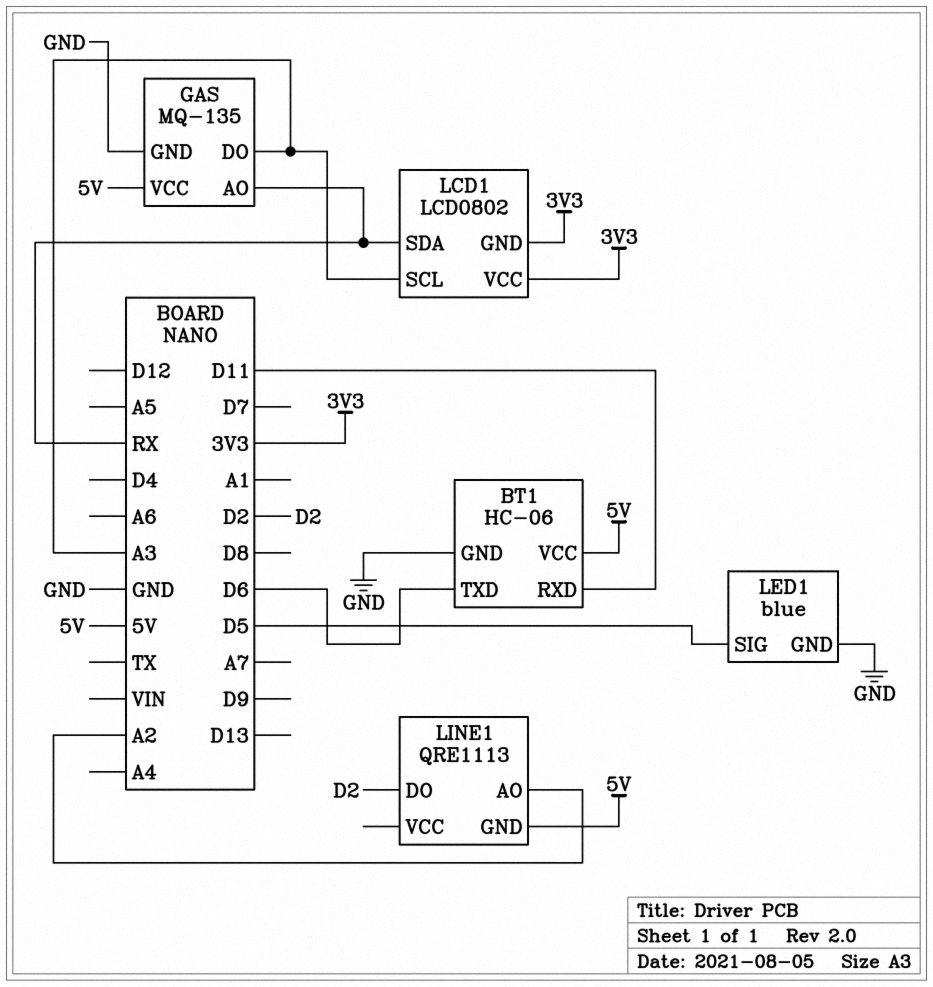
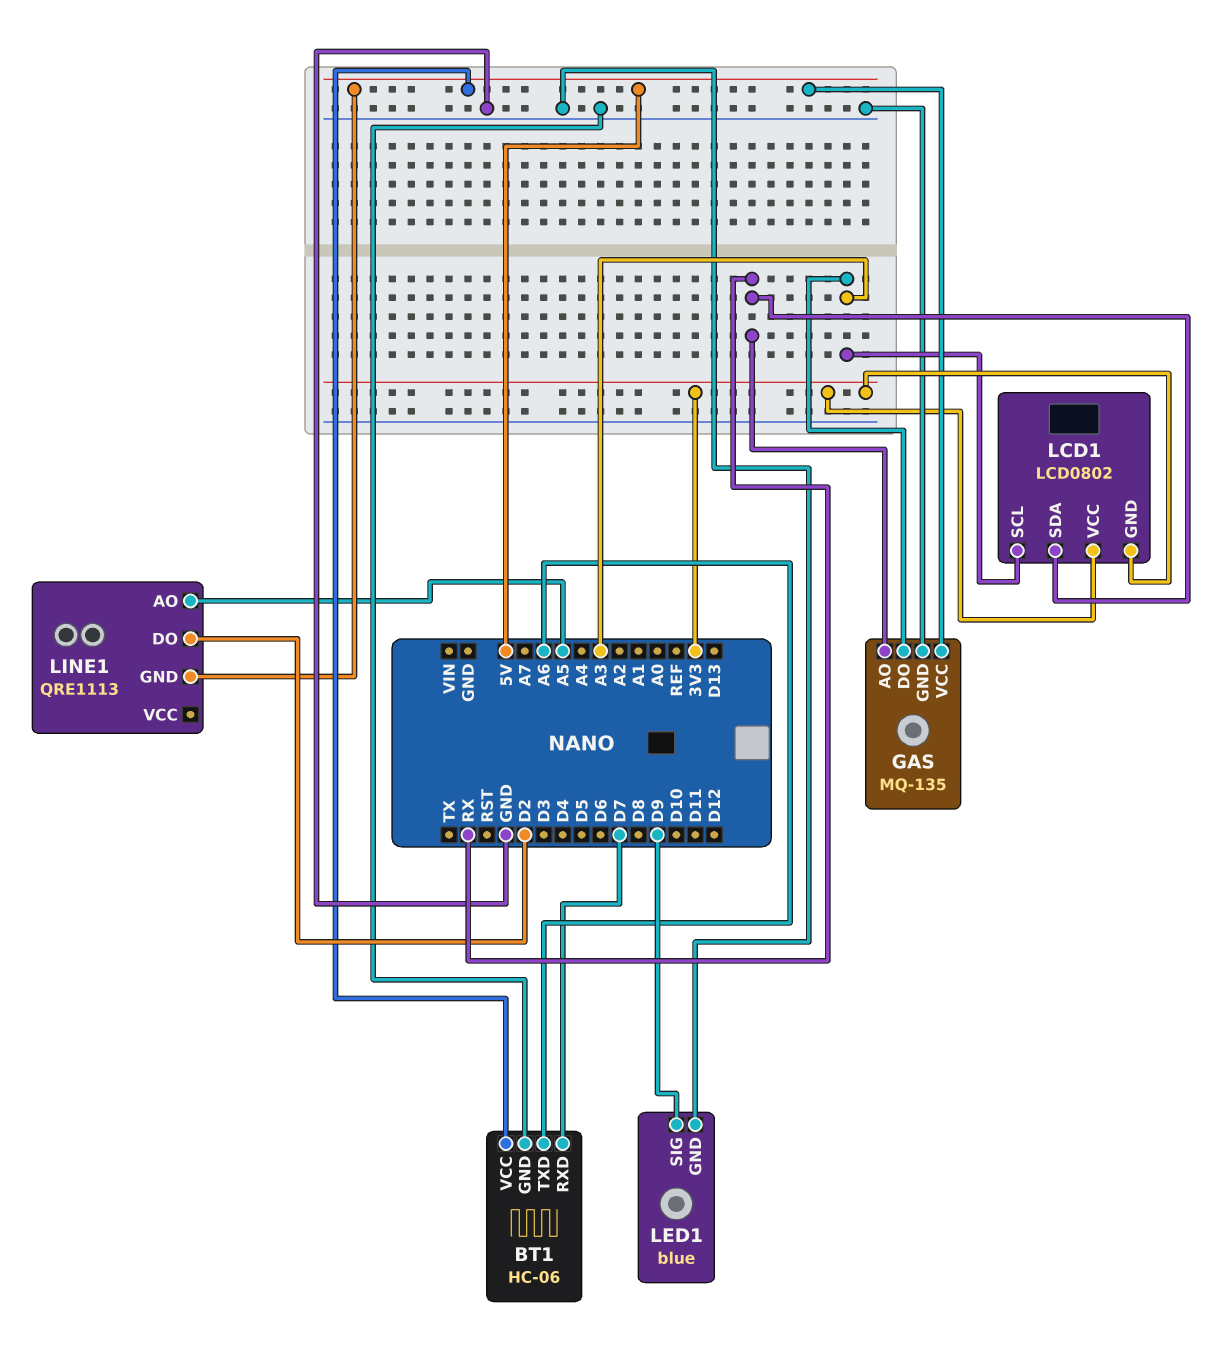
BT1 pin RXD: D11 -> D7
BT1 pin TXD: D6 -> A6
LED1 pin SIG: D5 -> D9
LINE1 pin AO: A2 -> A5

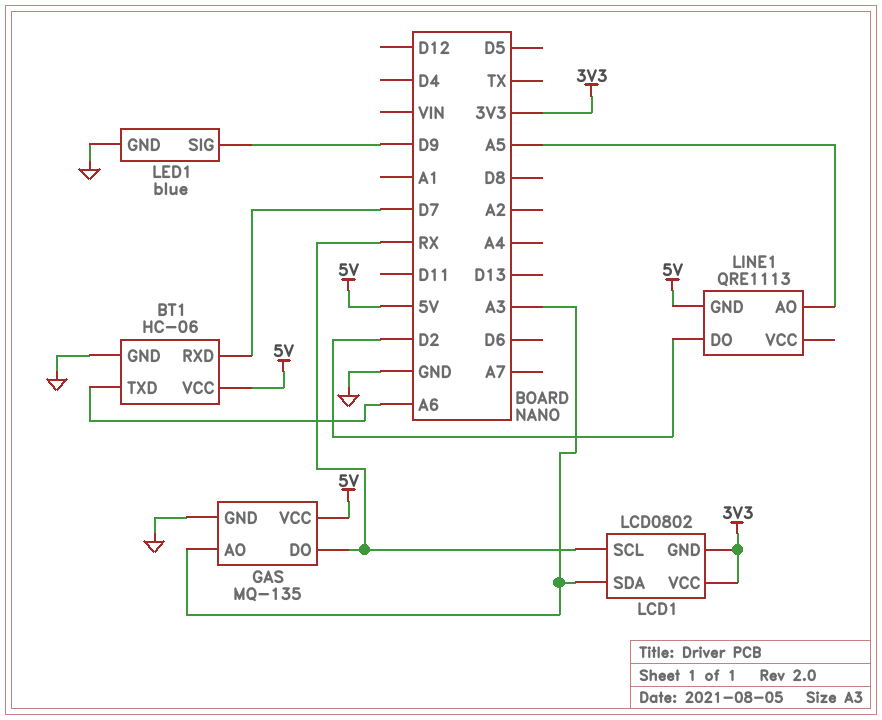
GAS pin AO: RX -> A3
GAS pin DO: A3 -> RX
LCD1 pin SCL: A3 -> RX
LCD1 pin SDA: RX -> A3

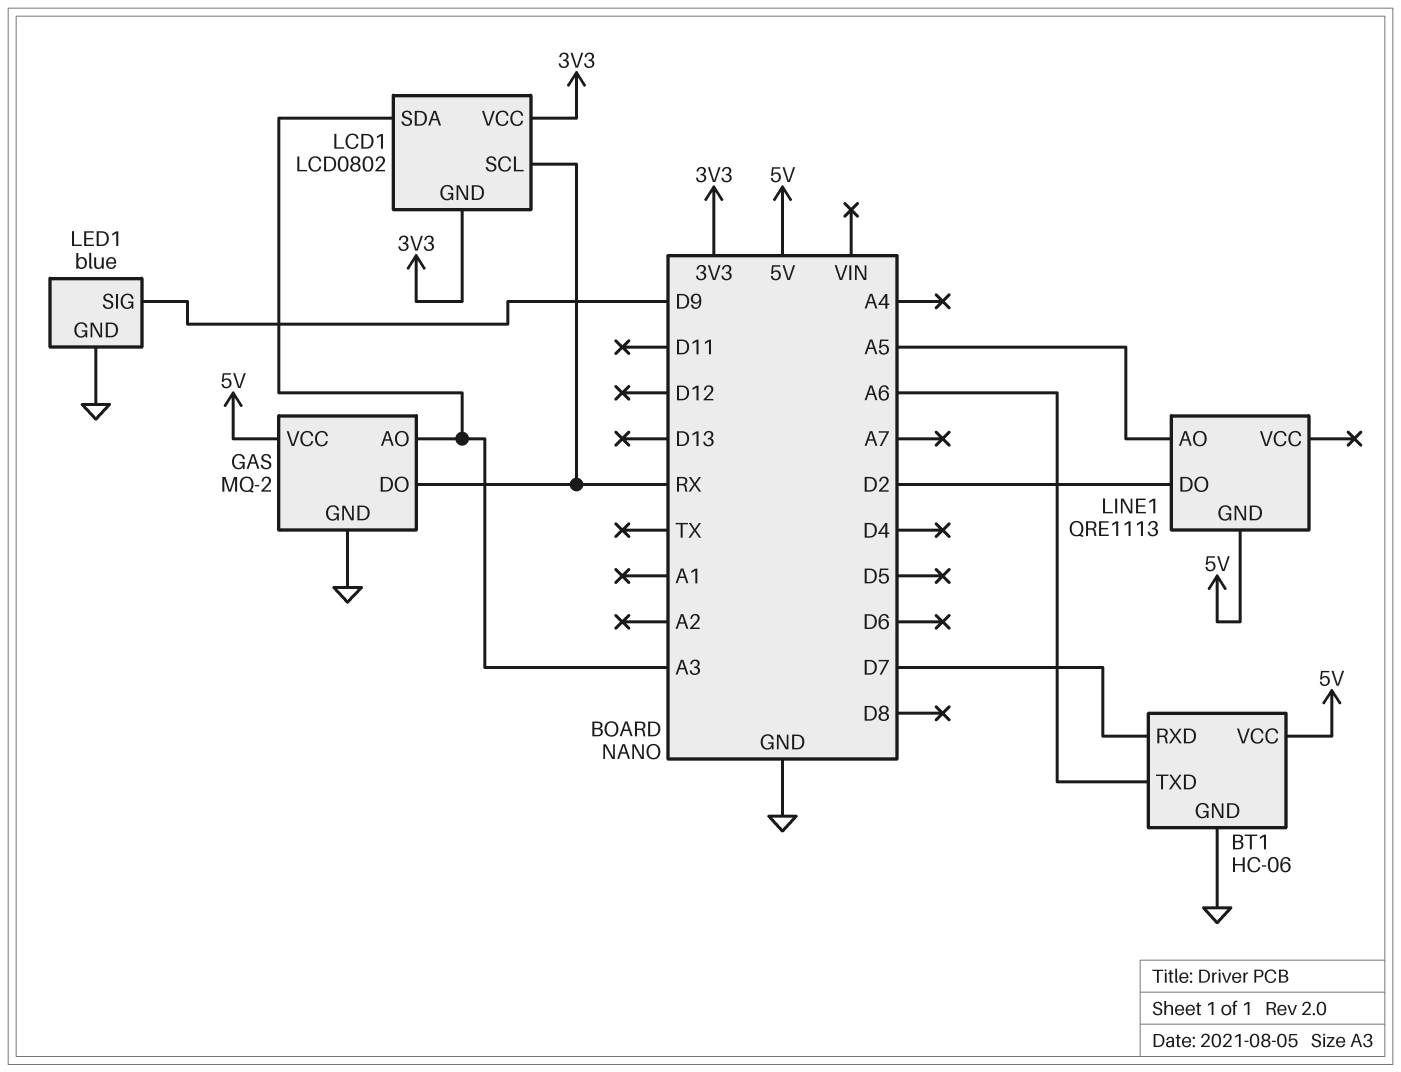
GAS: MQ-135 -> MQ-2

